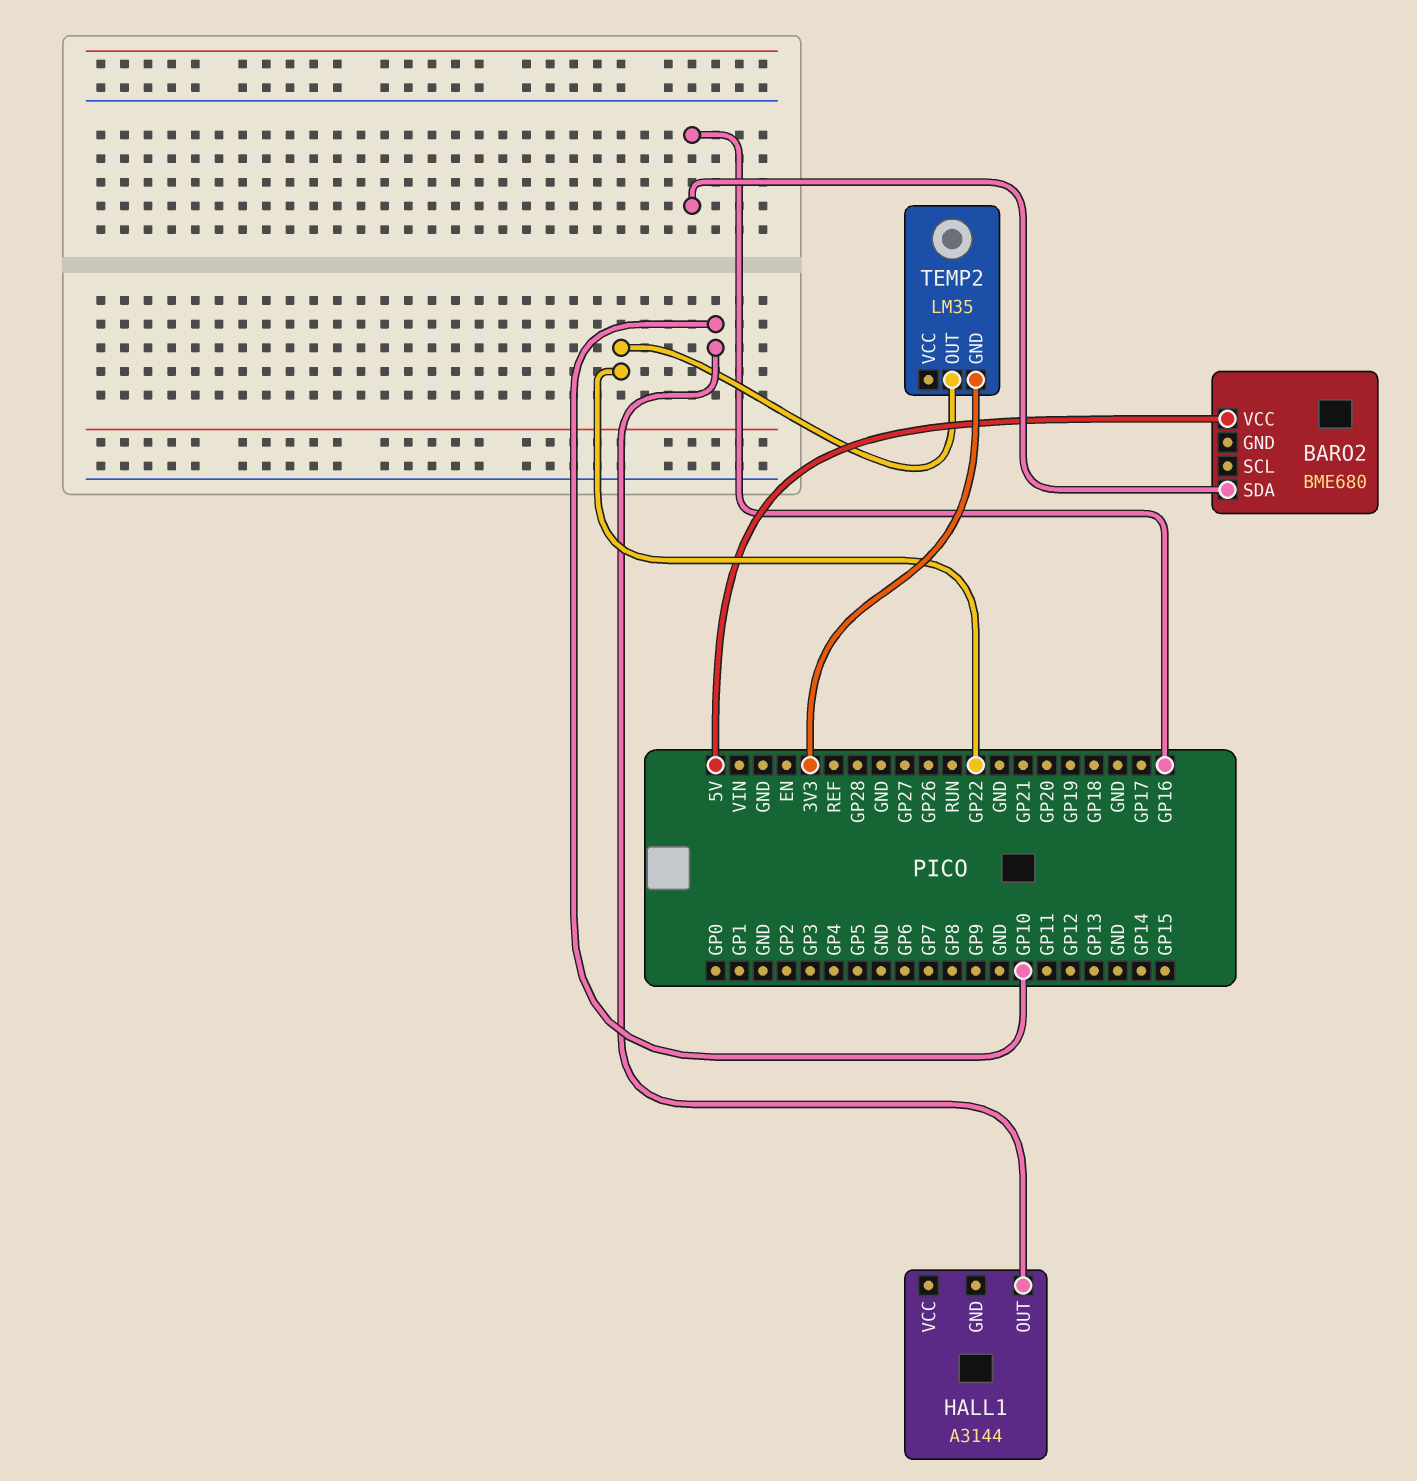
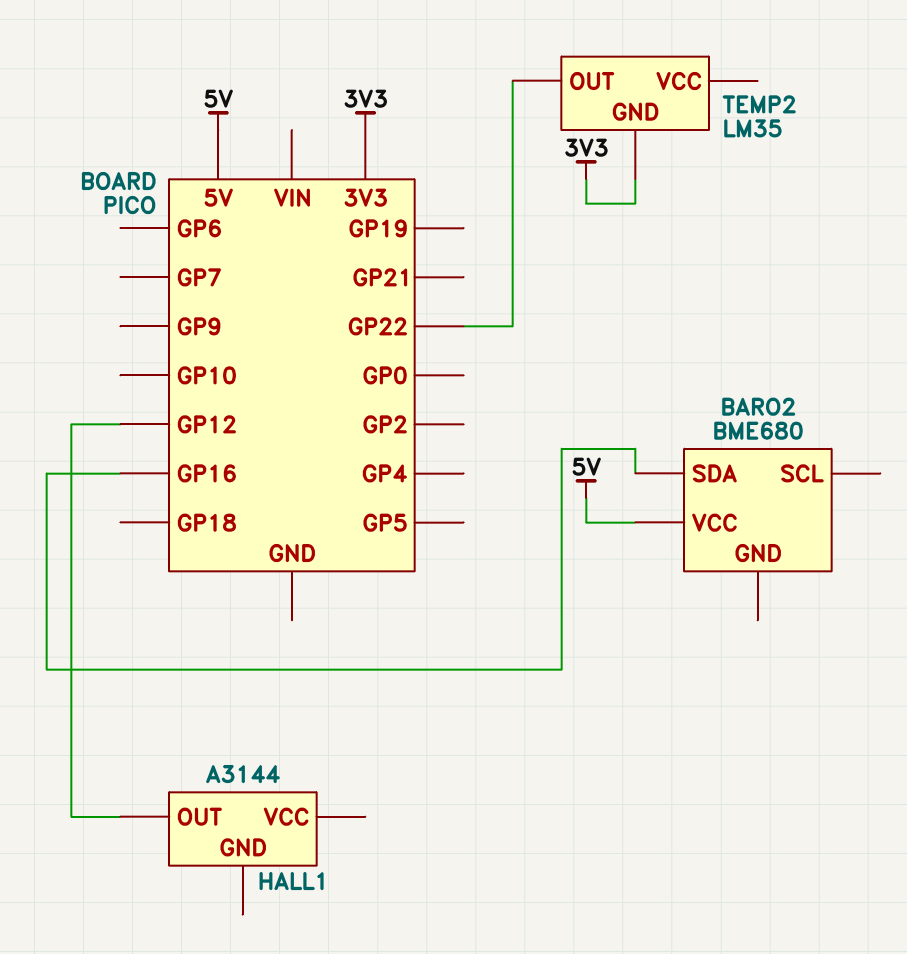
HALL1 pin OUT: GP10 -> GP12

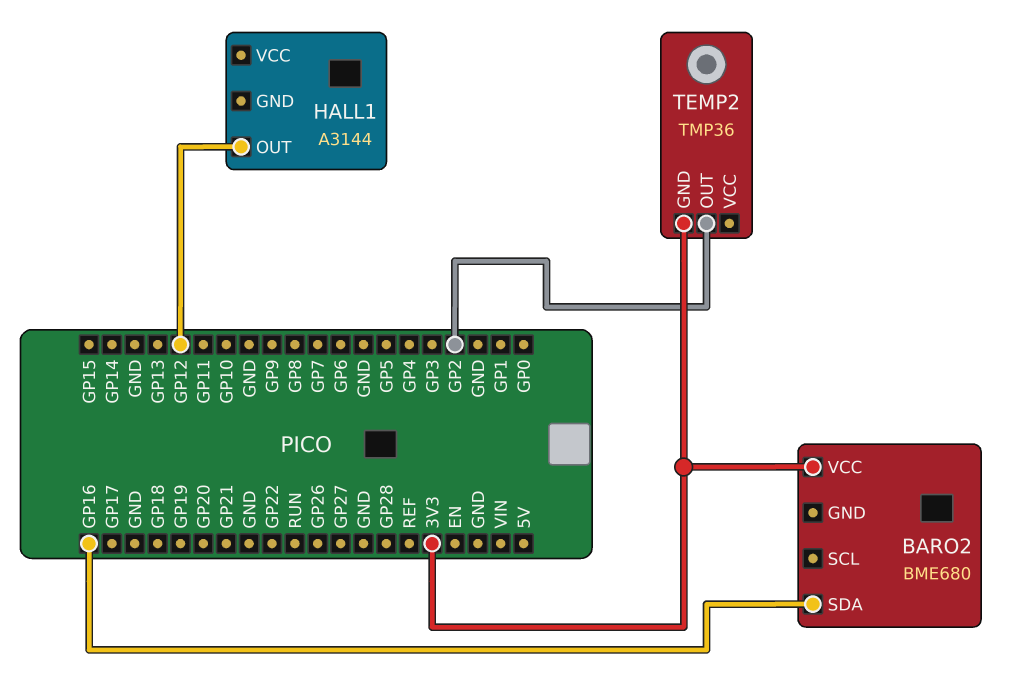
BARO2 pin VCC: 5V -> 3V3
TEMP2: LM35 -> TMP36
TEMP2 pin OUT: GP22 -> GP2

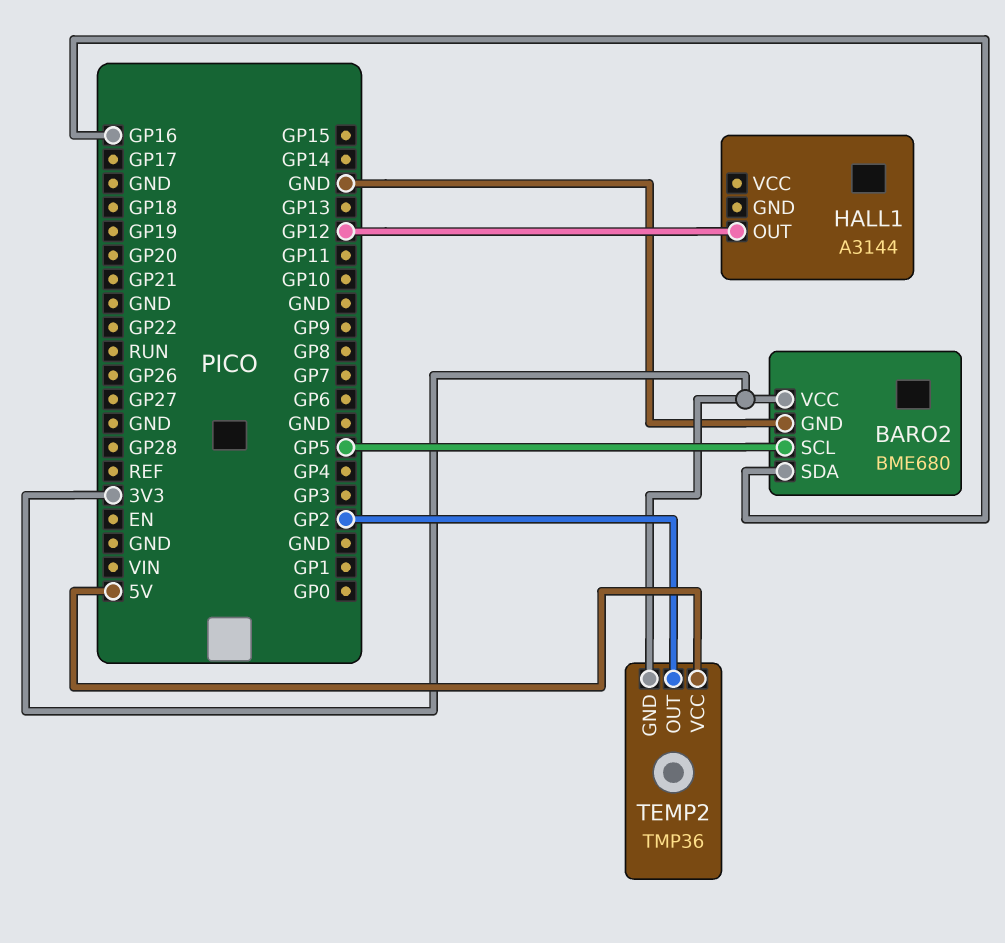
BARO2 pin GND: none -> GND
BARO2 pin SCL: none -> GP5
TEMP2 pin VCC: none -> 5V

